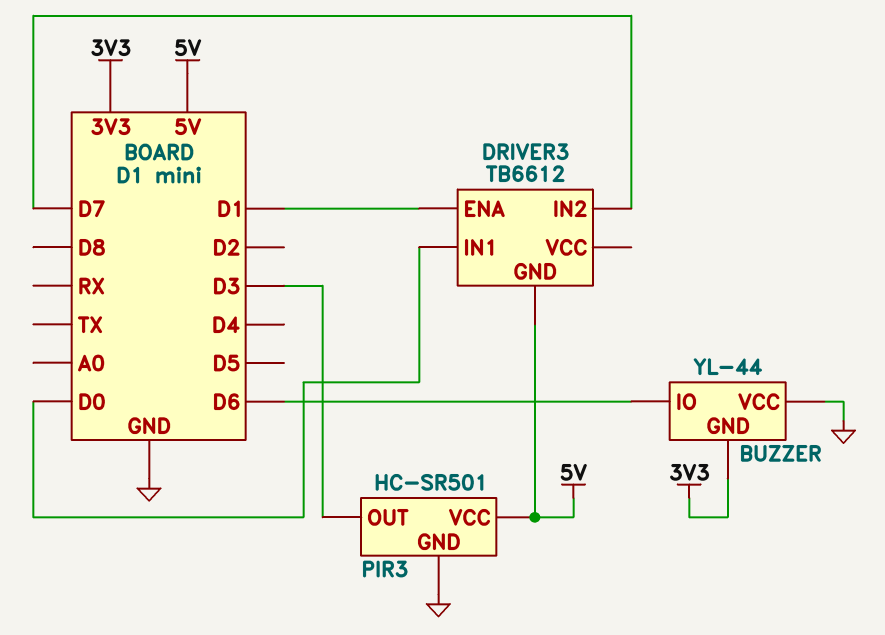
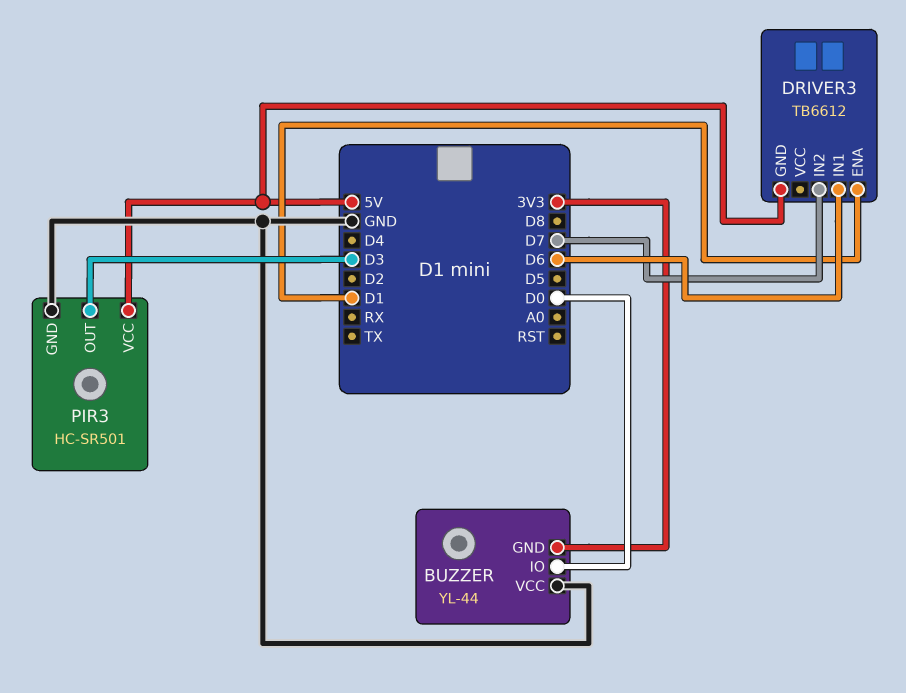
BUZZER pin IO: D6 -> D0
DRIVER3 pin IN1: D0 -> D6

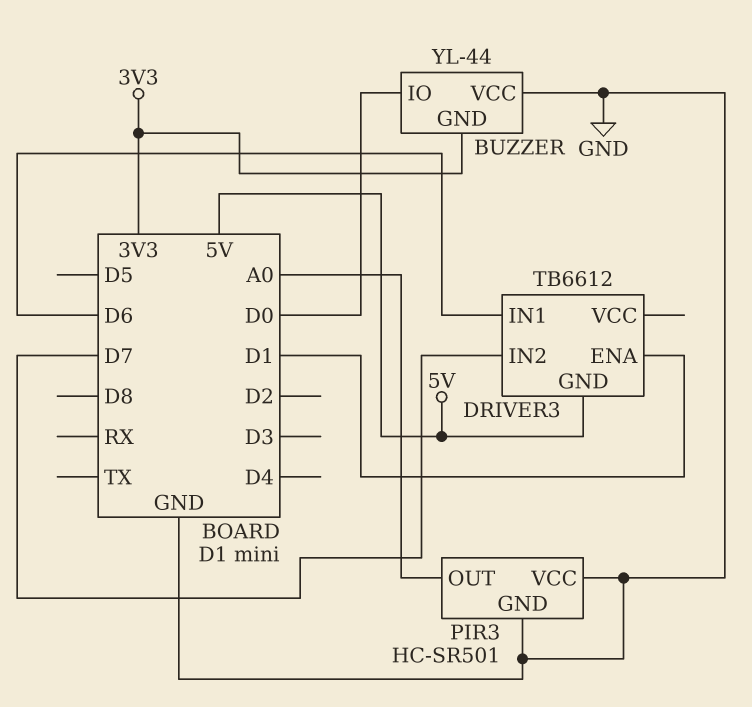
PIR3 pin OUT: D3 -> A0
PIR3 pin VCC: 5V -> GND

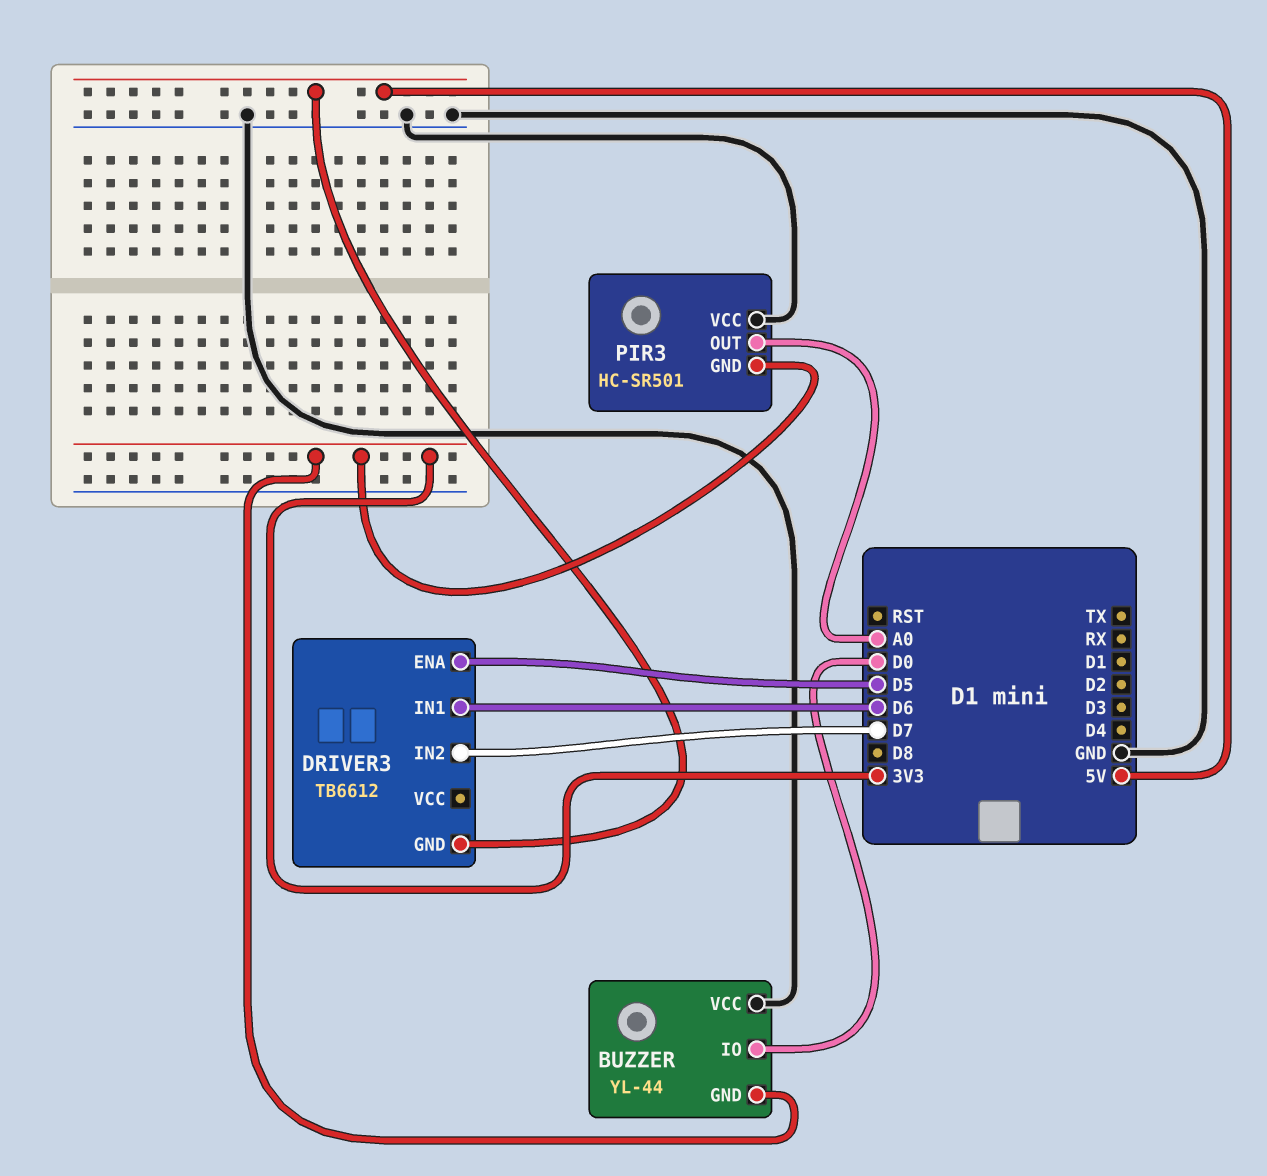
DRIVER3 pin ENA: D1 -> D5
PIR3 pin GND: GND -> 3V3

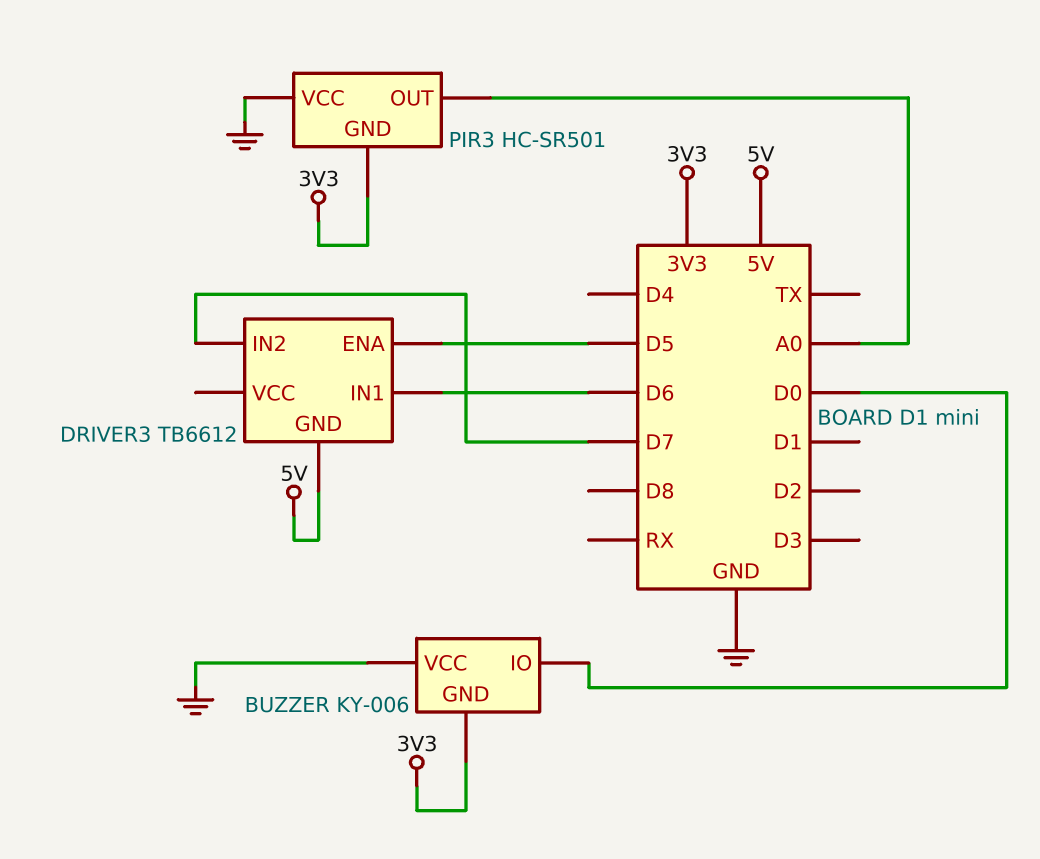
BUZZER: YL-44 -> KY-006

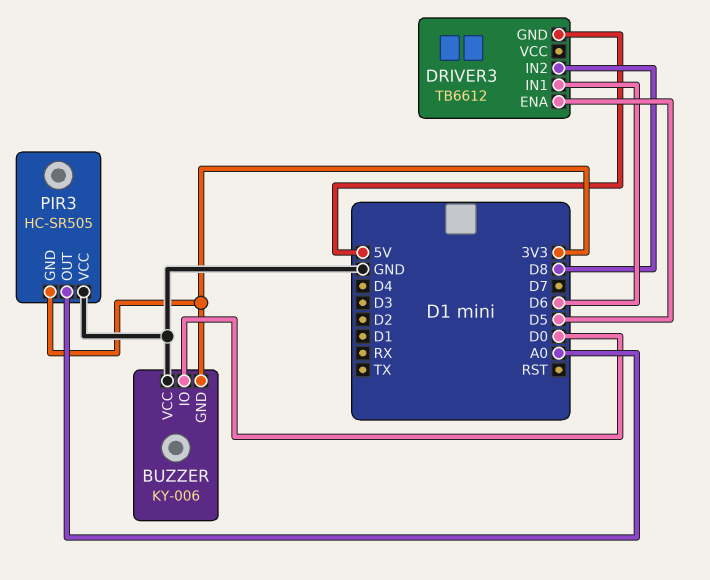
DRIVER3 pin IN2: D7 -> D8
PIR3: HC-SR501 -> HC-SR505

